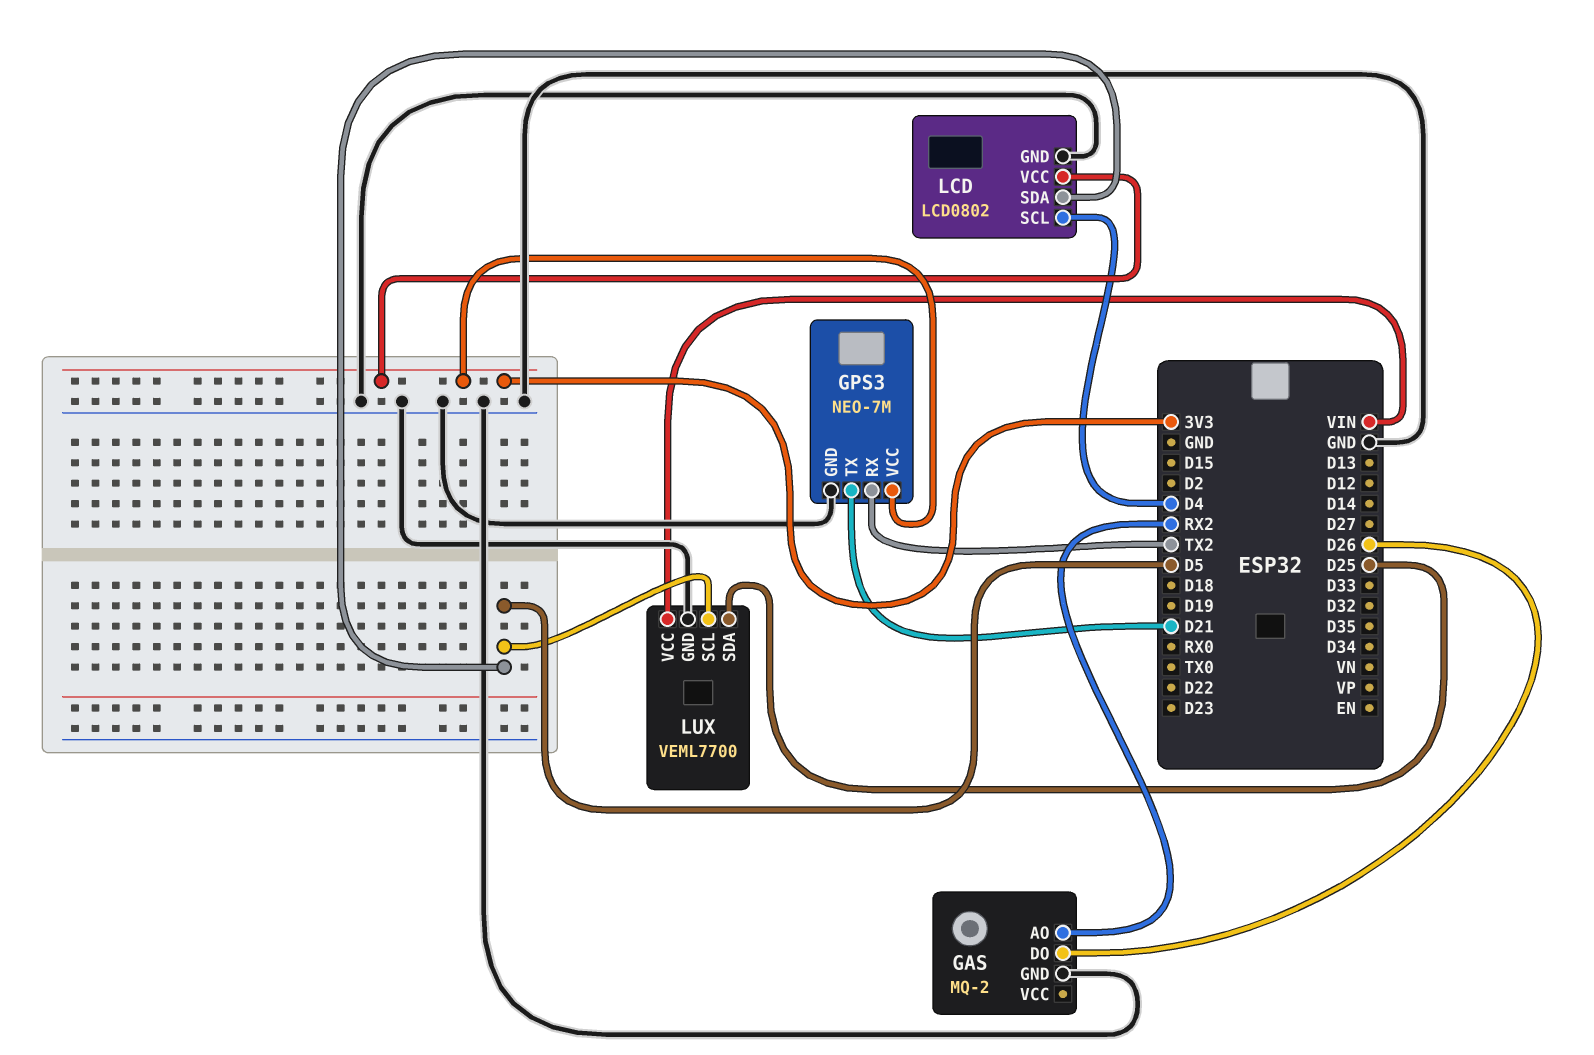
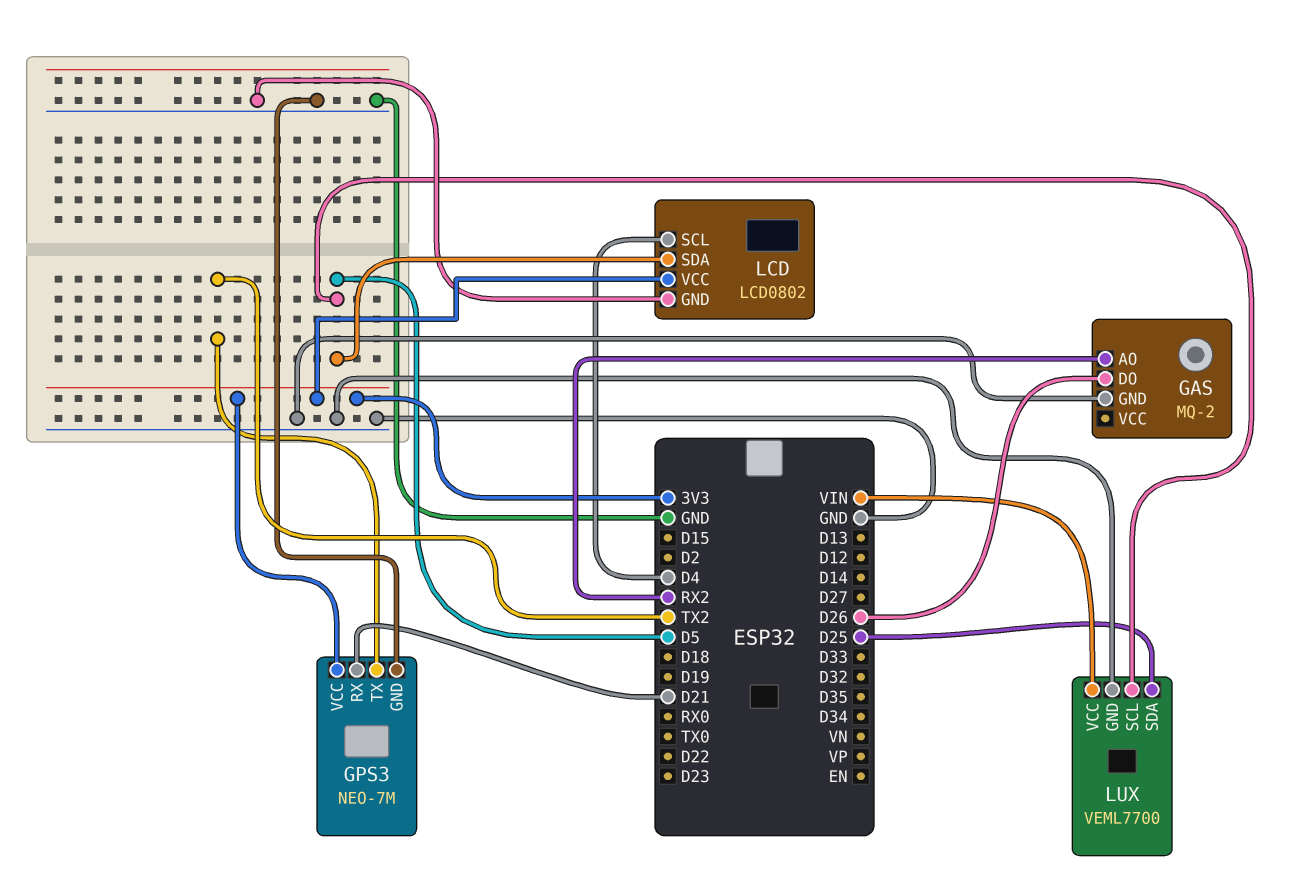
GPS3 pin RX: TX2 -> D21
GPS3 pin TX: D21 -> TX2

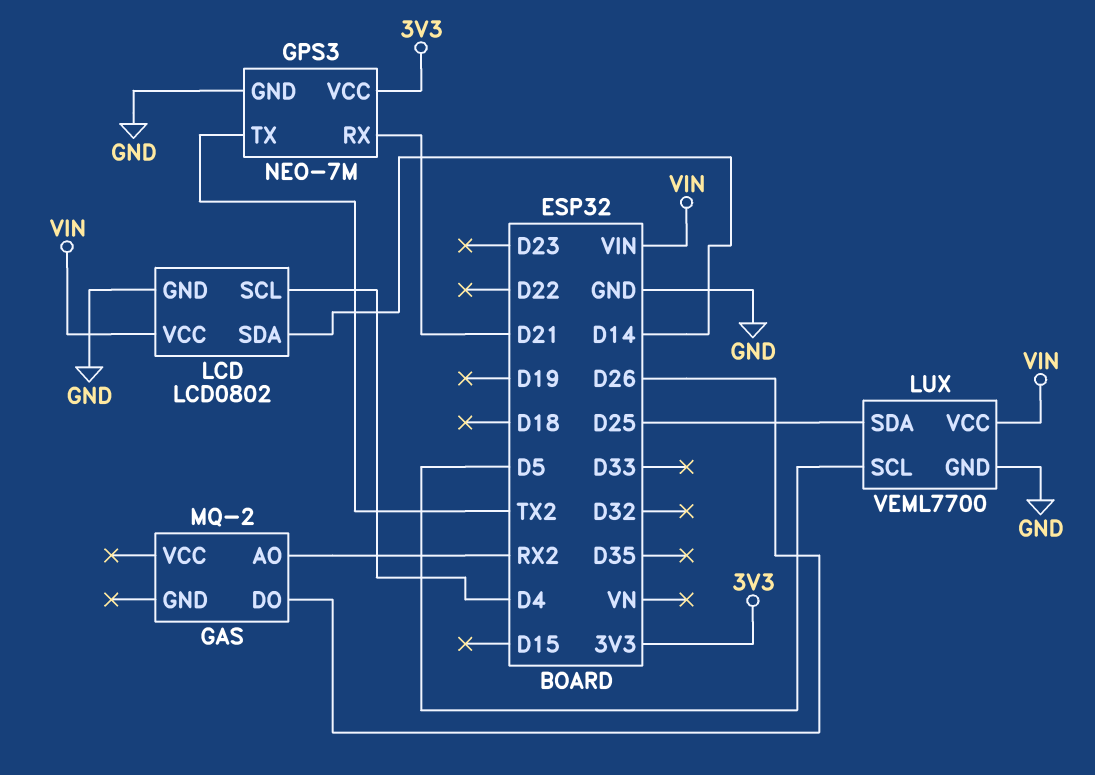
GAS pin GND: GND -> none
LCD pin SDA: D5 -> D14
LCD pin VCC: 3V3 -> VIN

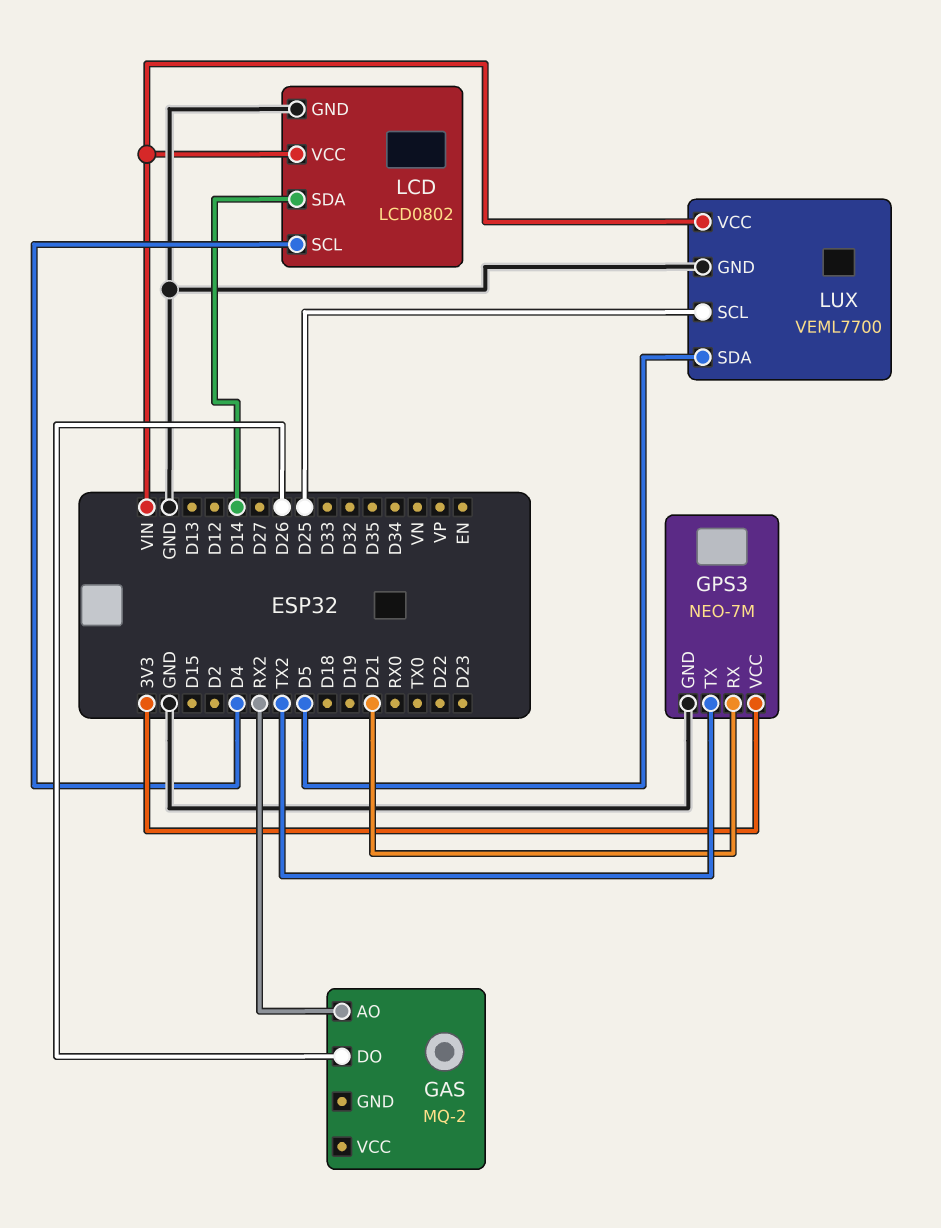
LUX pin SCL: D5 -> D25
LUX pin SDA: D25 -> D5

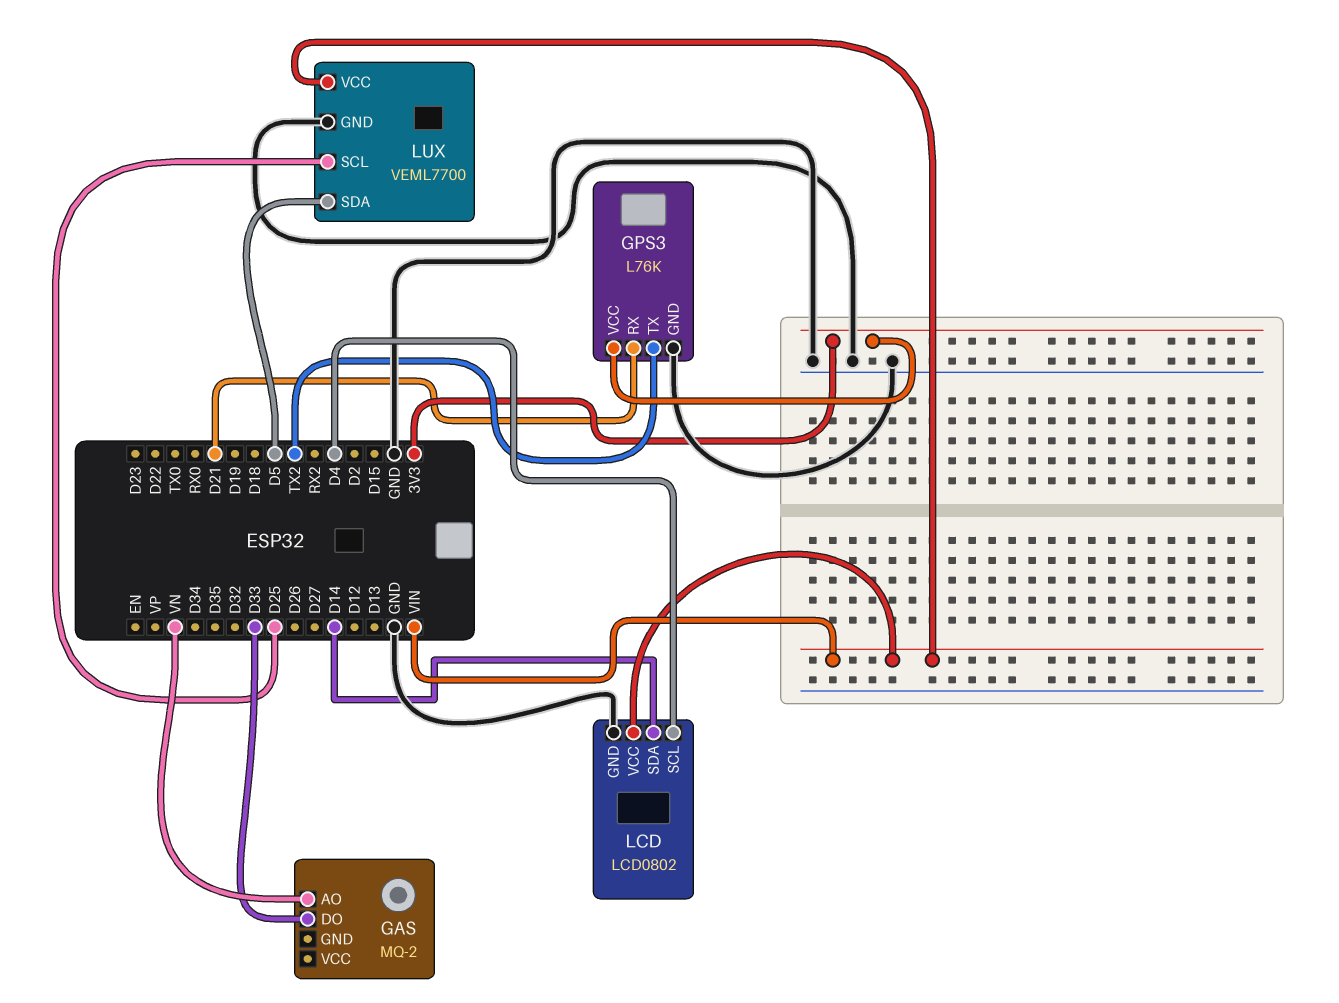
GAS pin AO: RX2 -> VN
GAS pin DO: D26 -> D33
GPS3: NEO-7M -> L76K

